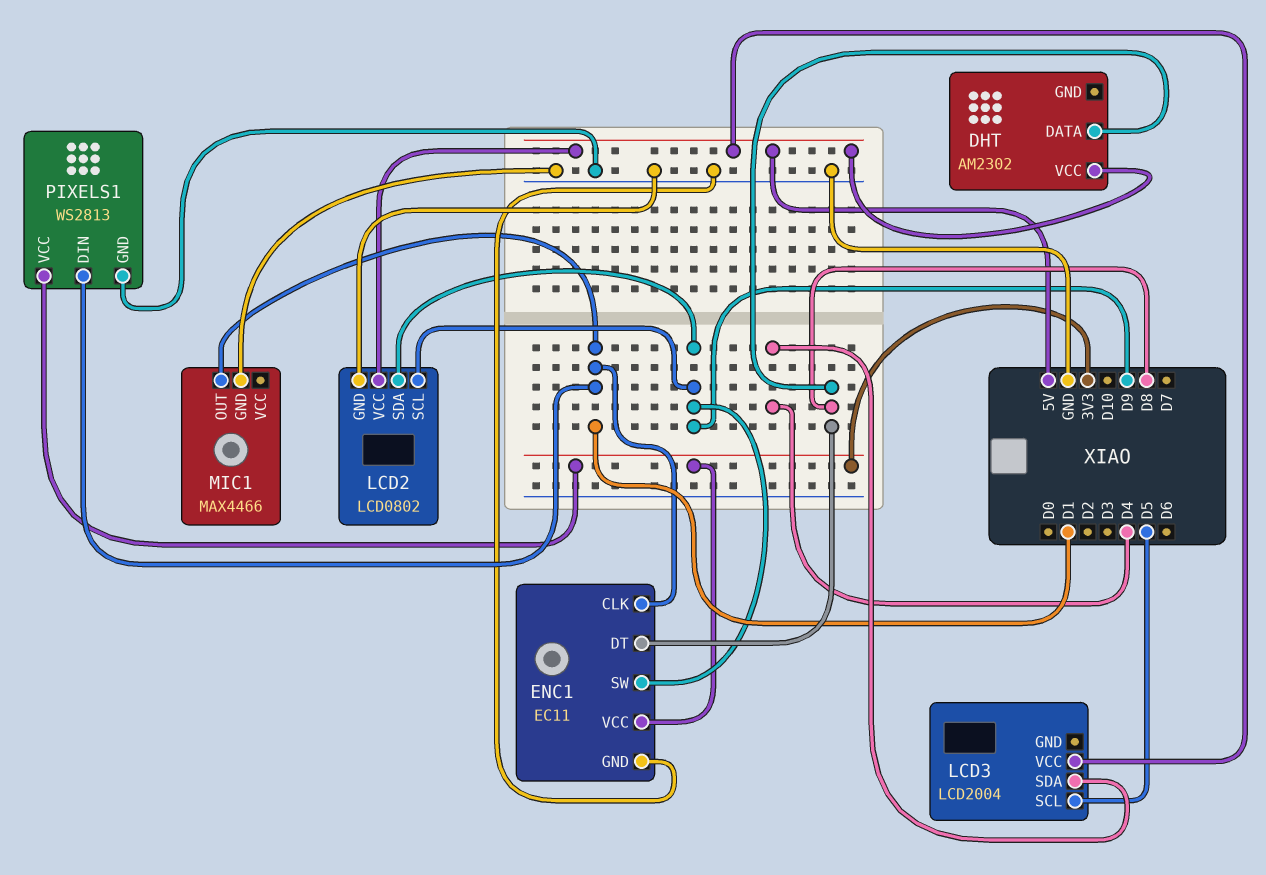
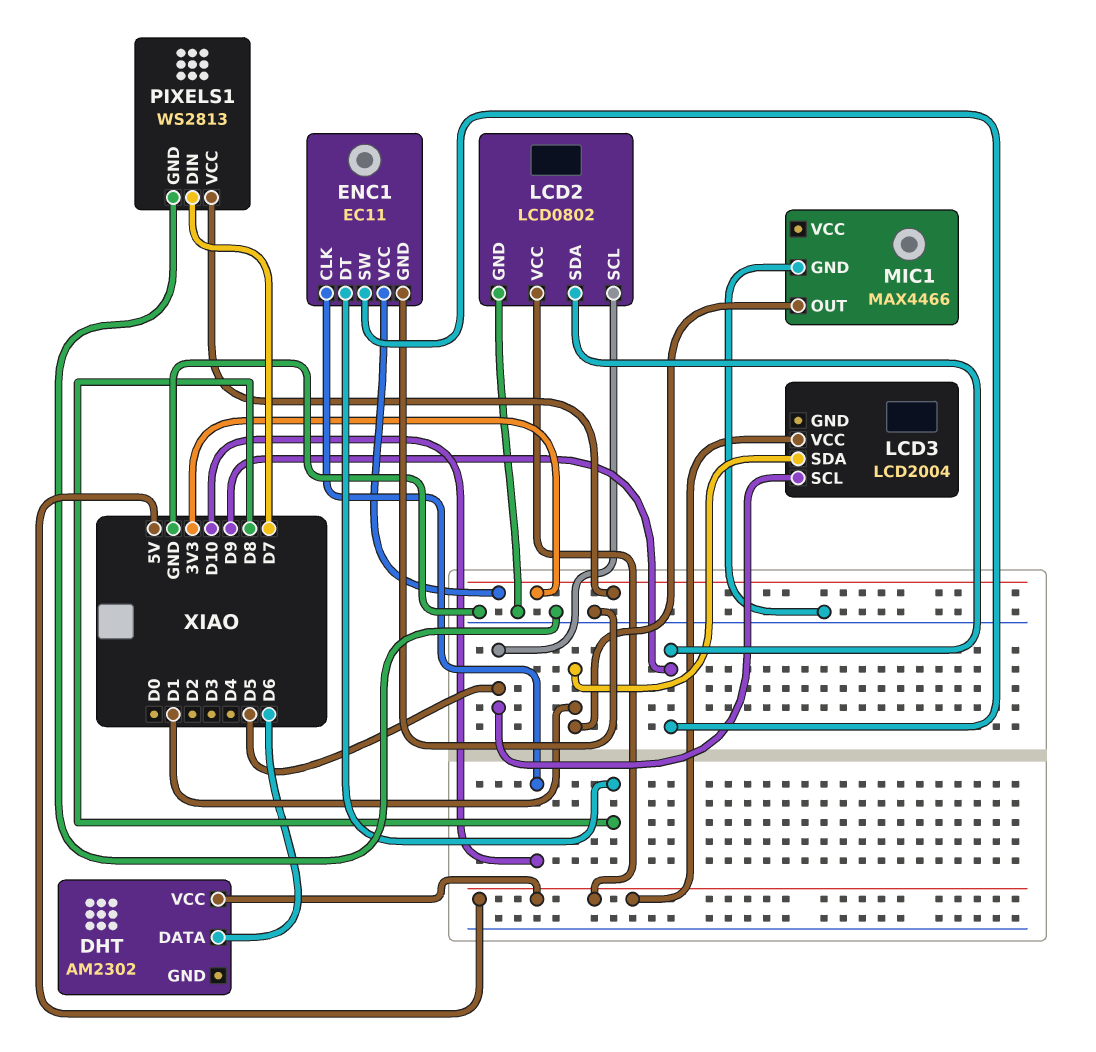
DHT pin DATA: D8 -> D6
ENC1 pin CLK: D1 -> D10
LCD2 pin SCL: D9 -> D5
LCD3 pin SDA: D4 -> D1
PIXELS1 pin DIN: D1 -> D7

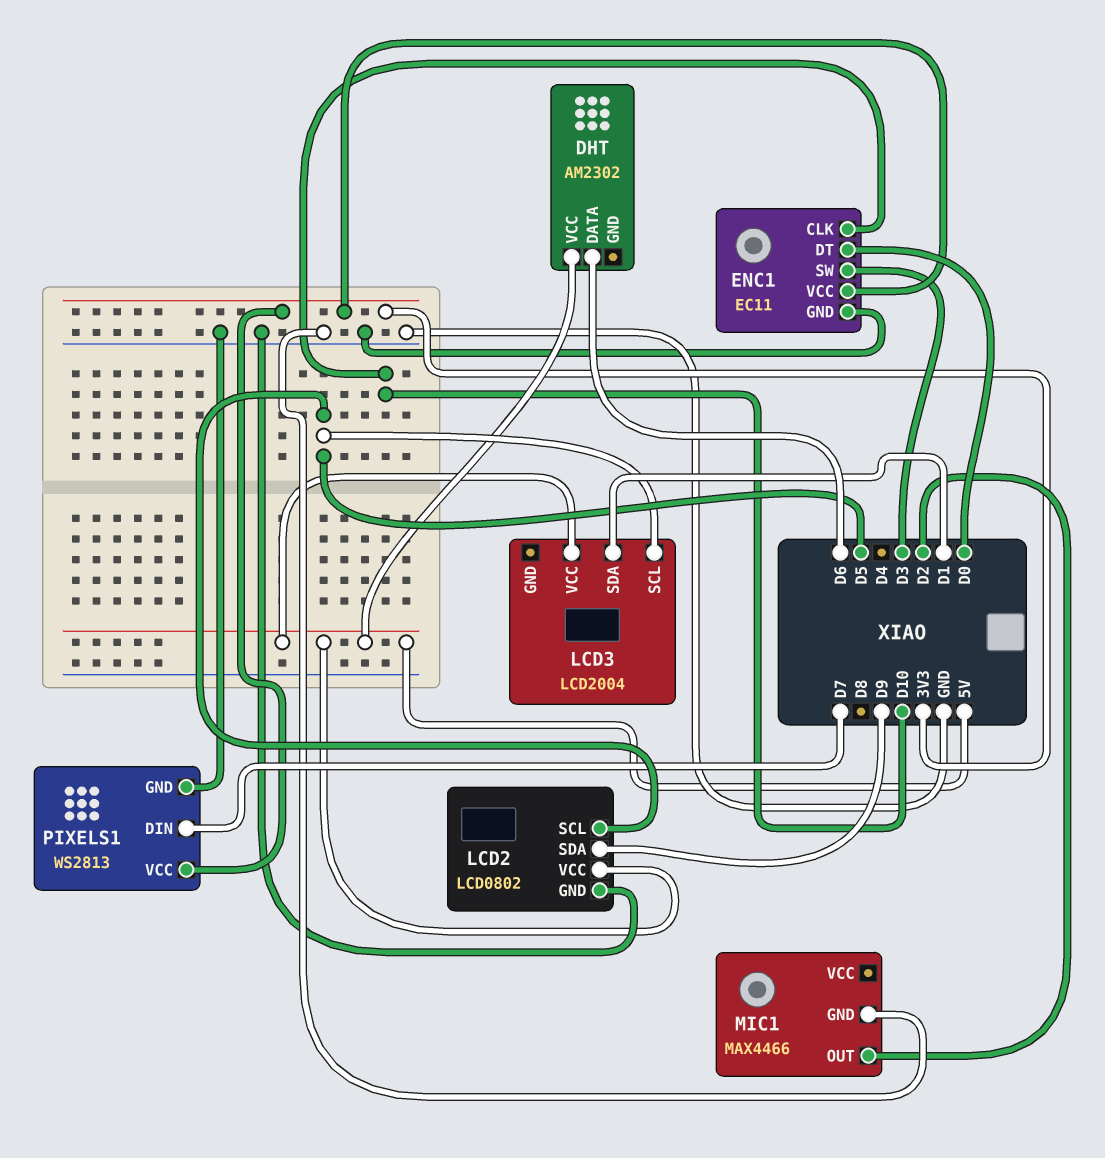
ENC1 pin DT: D8 -> D0
ENC1 pin SW: D9 -> D3
MIC1 pin OUT: D1 -> D2

